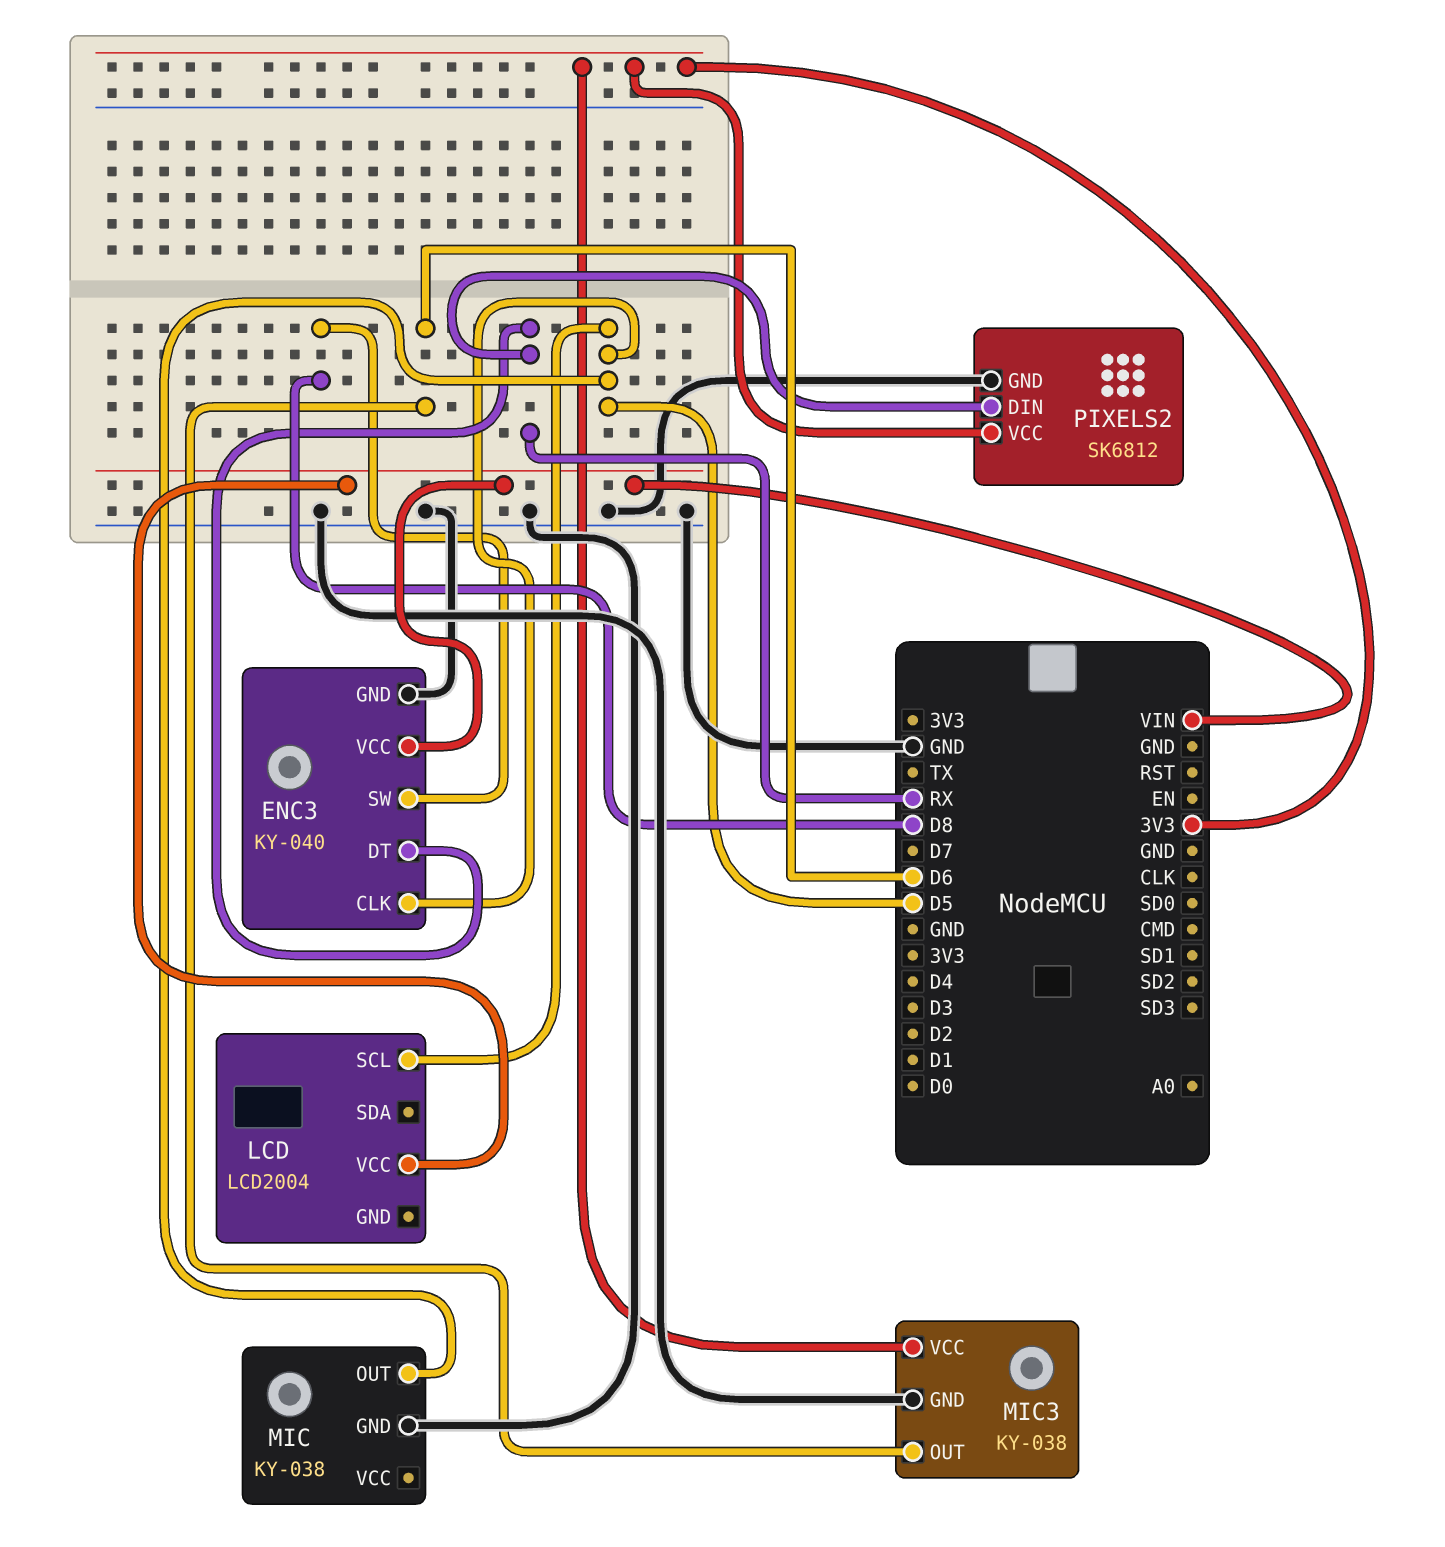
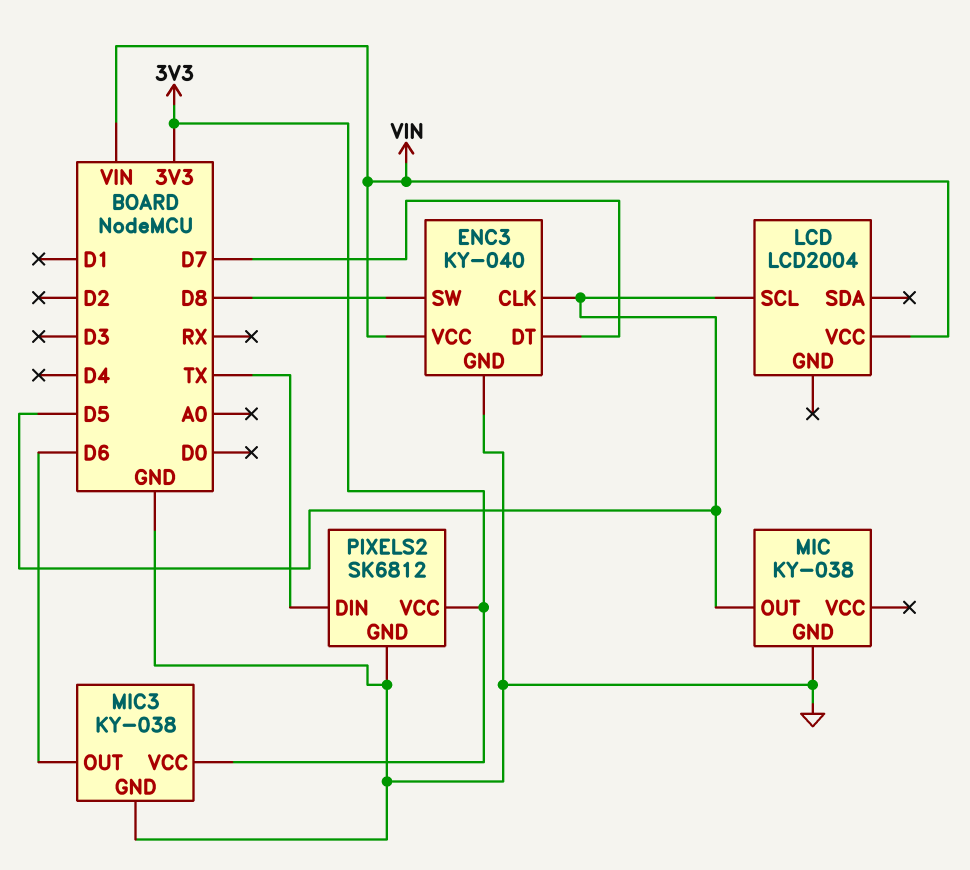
ENC3 pin DT: RX -> D7
PIXELS2 pin DIN: RX -> TX

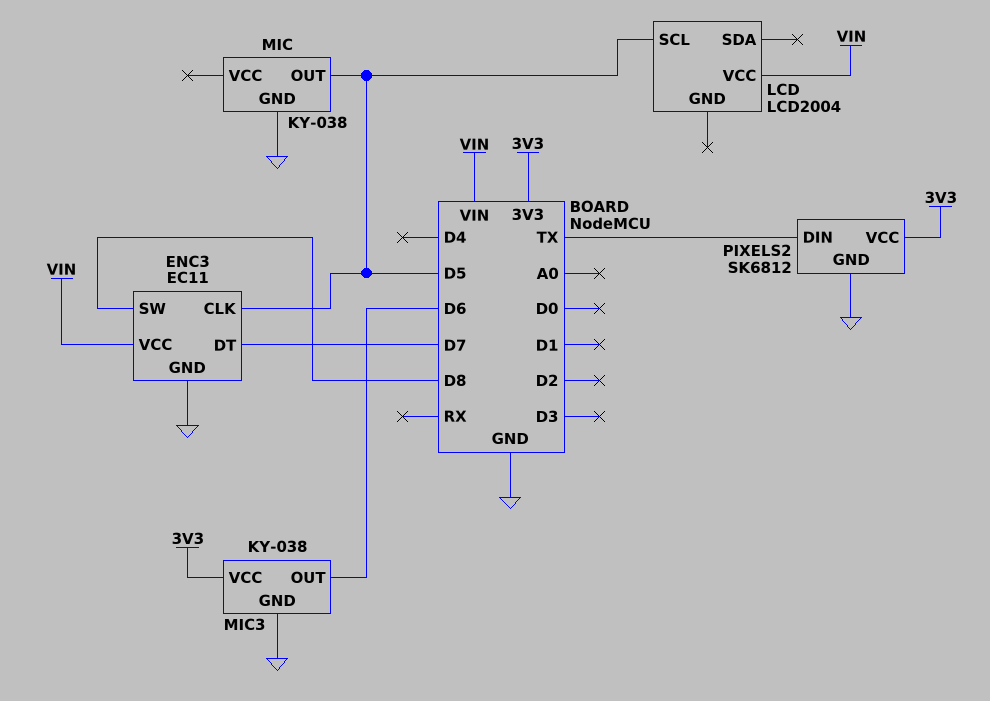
ENC3: KY-040 -> EC11

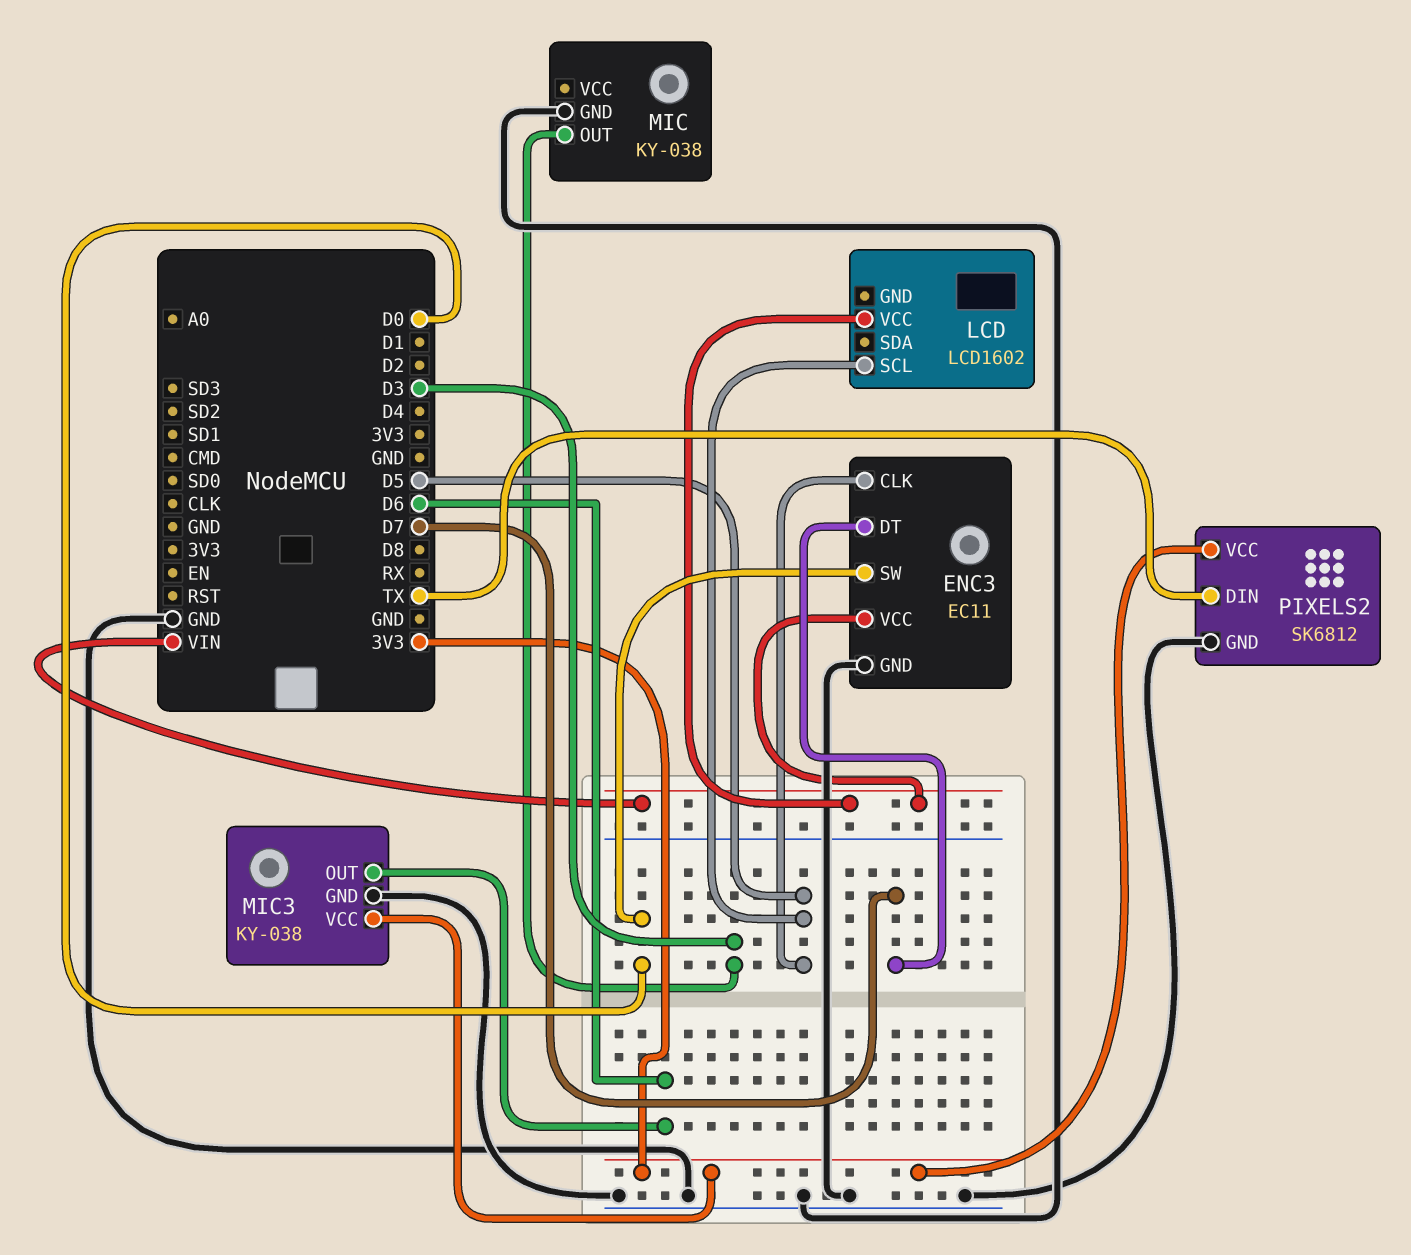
ENC3 pin SW: D8 -> D0
LCD: LCD2004 -> LCD1602
MIC pin OUT: D5 -> D3

